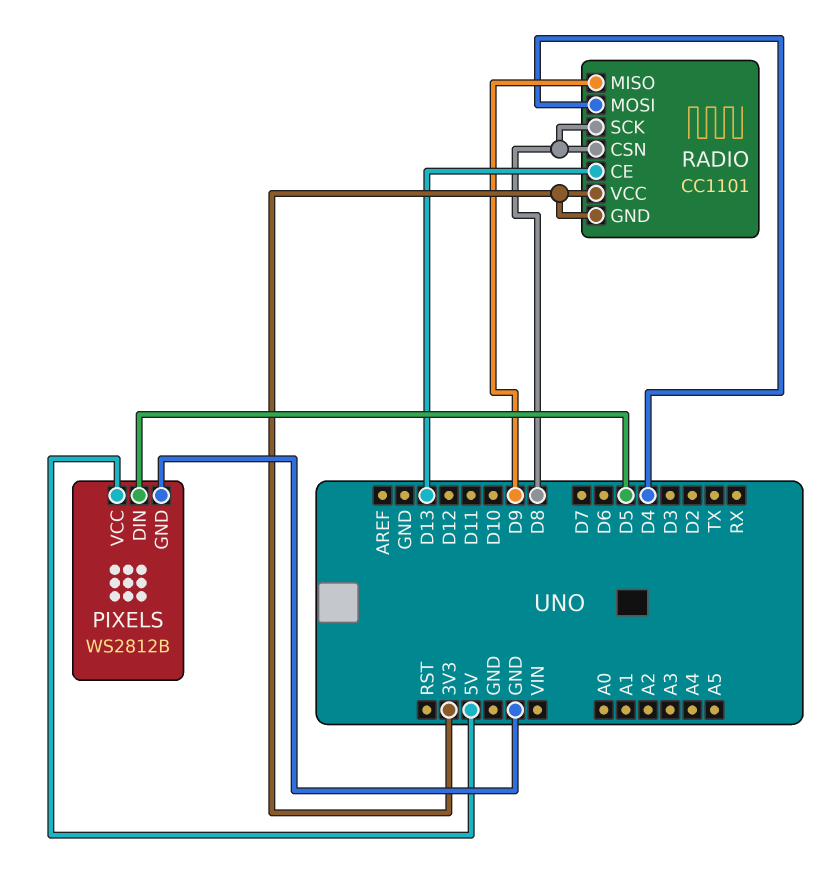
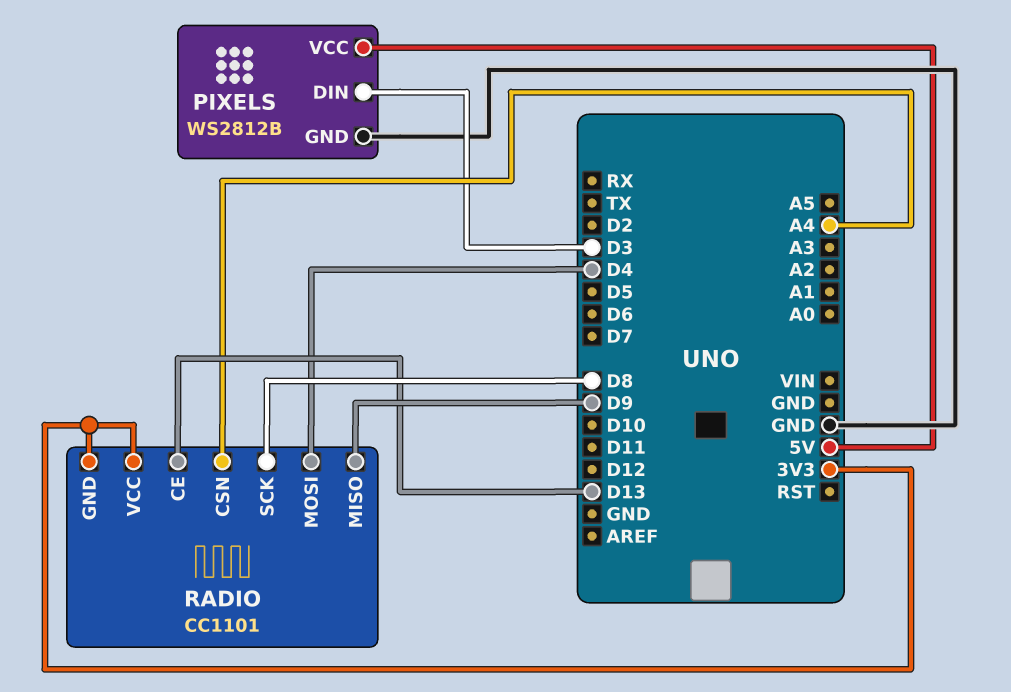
PIXELS pin DIN: D5 -> D3
RADIO pin CSN: D8 -> A4

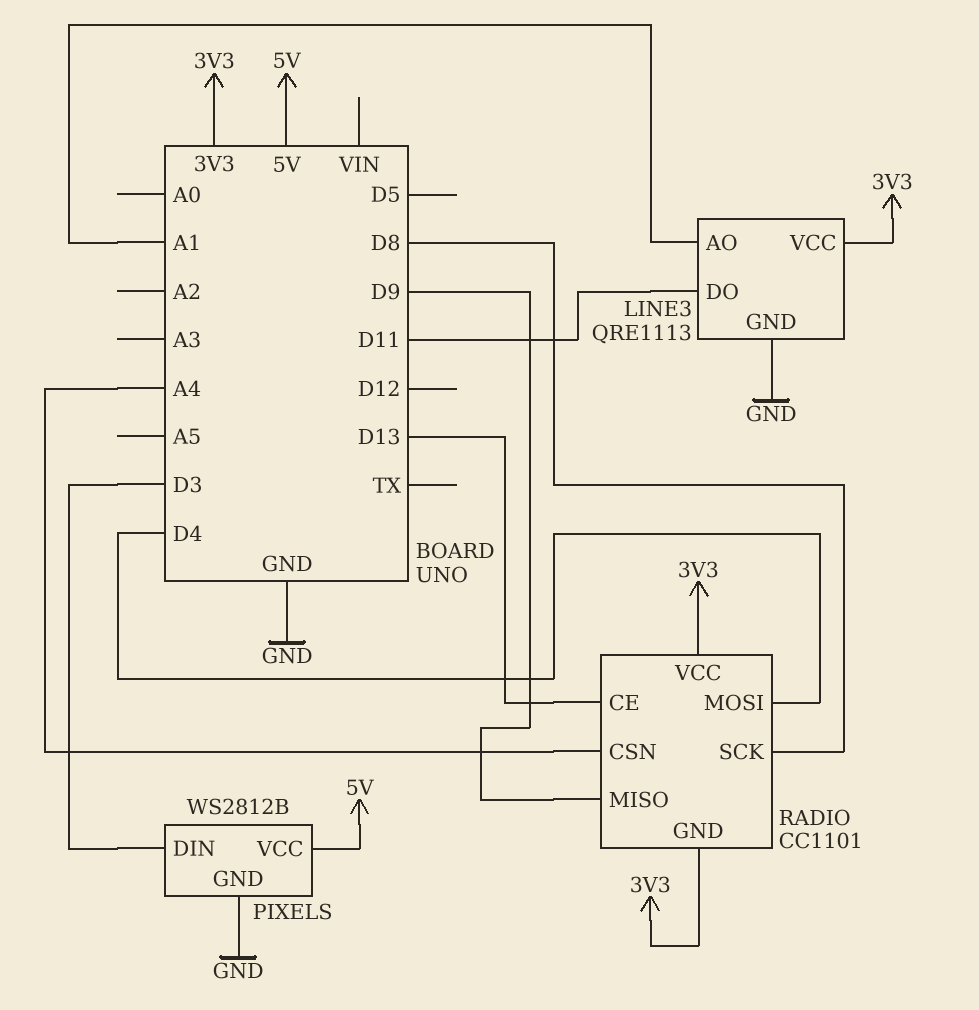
LINE3: none -> QRE1113
LINE3 pin AO: none -> A1
LINE3 pin DO: none -> D11
LINE3 pin GND: none -> GND
LINE3 pin VCC: none -> 3V3

